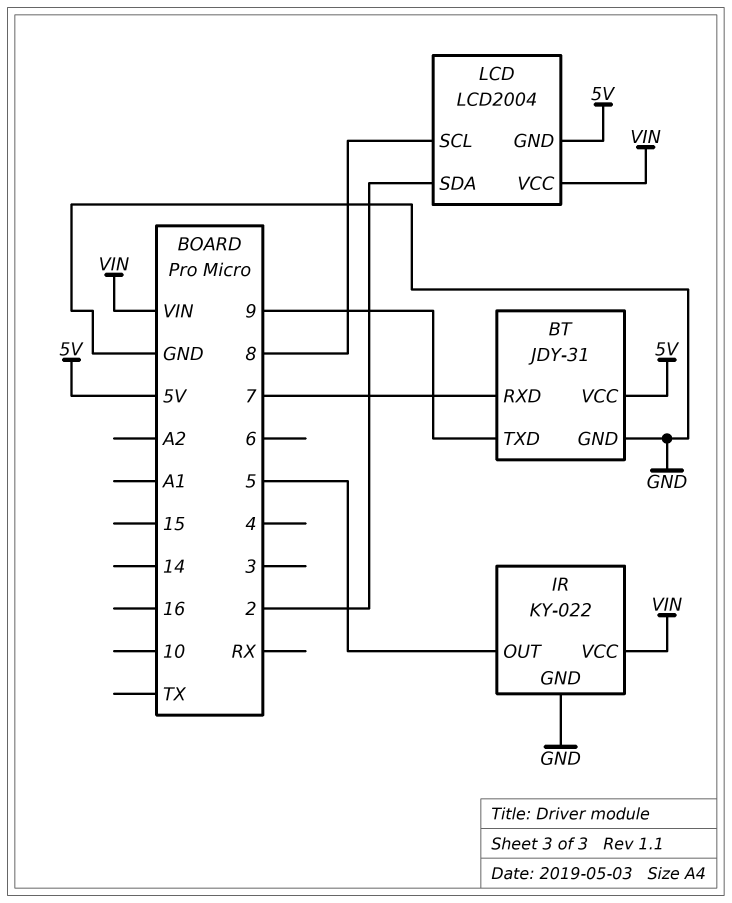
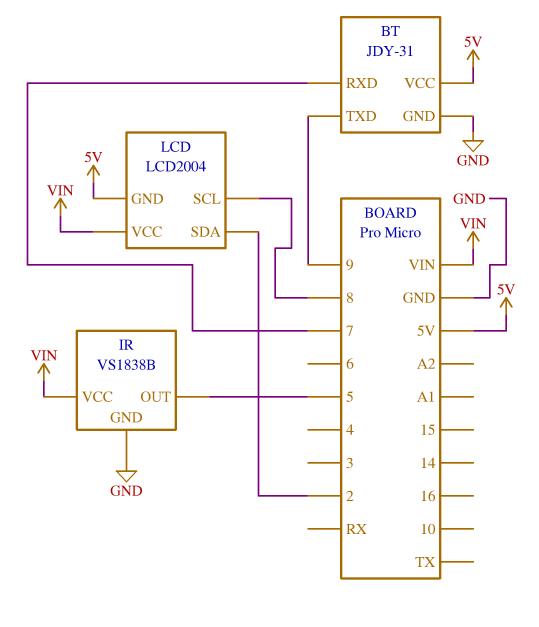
IR: KY-022 -> VS1838B

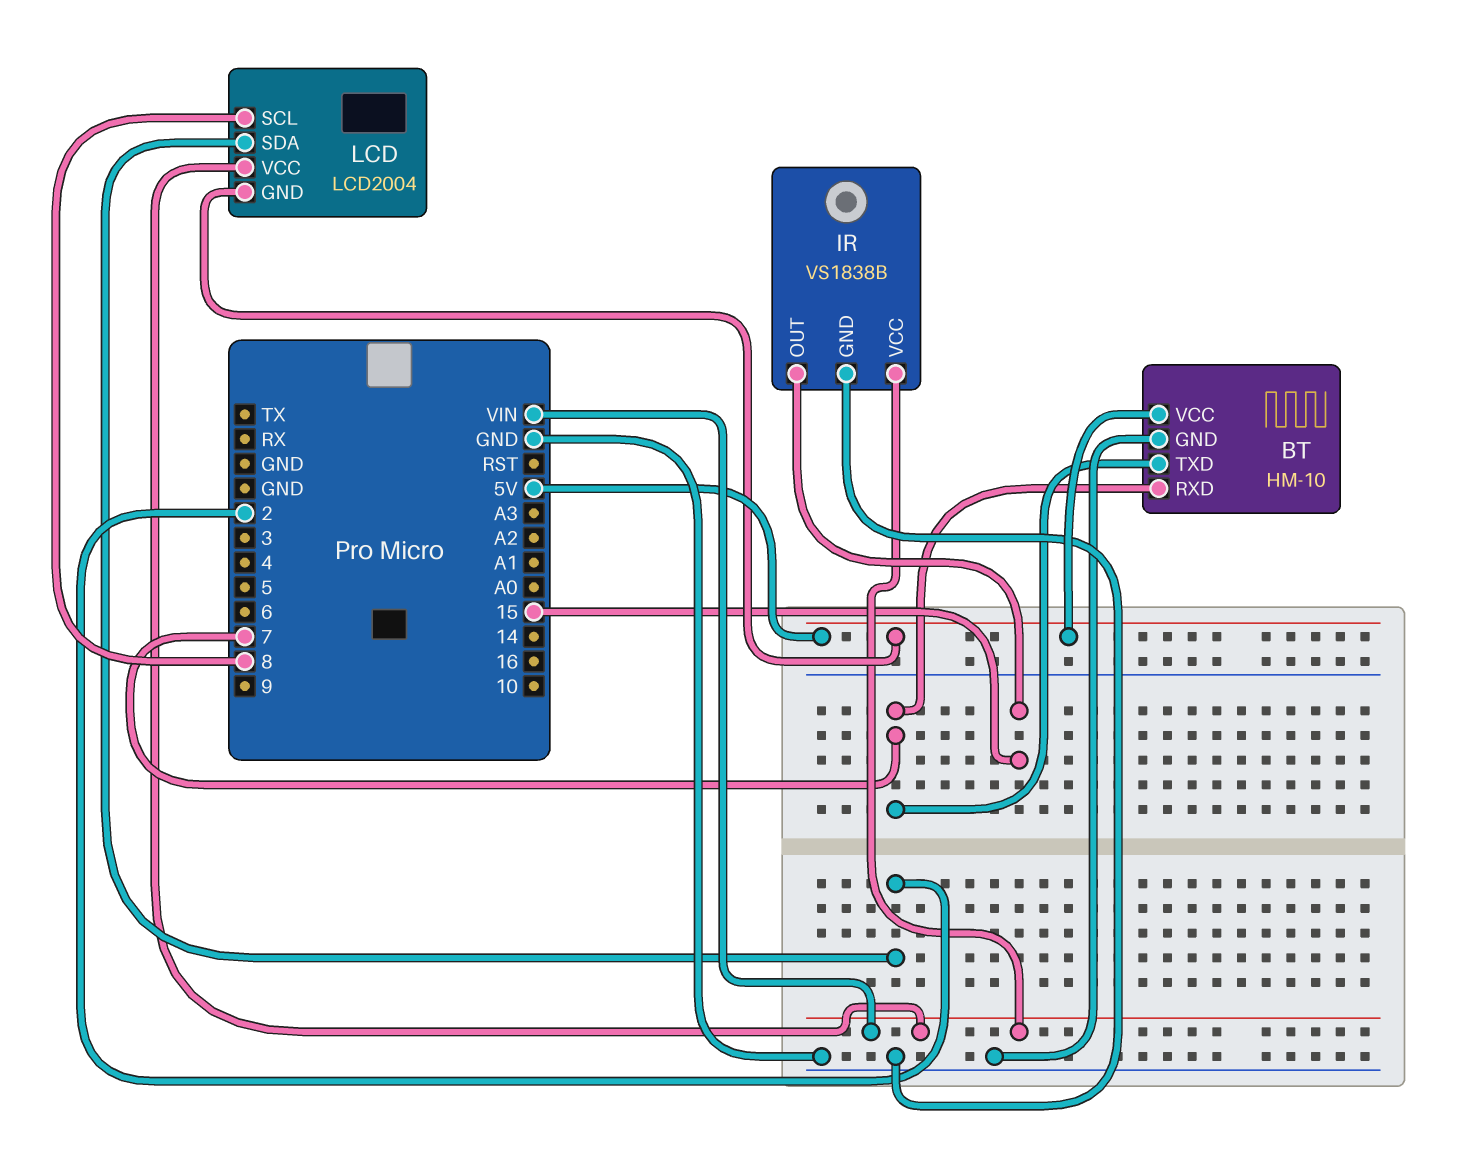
BT: JDY-31 -> HM-10
BT pin TXD: 9 -> 7
IR pin OUT: 5 -> 15

